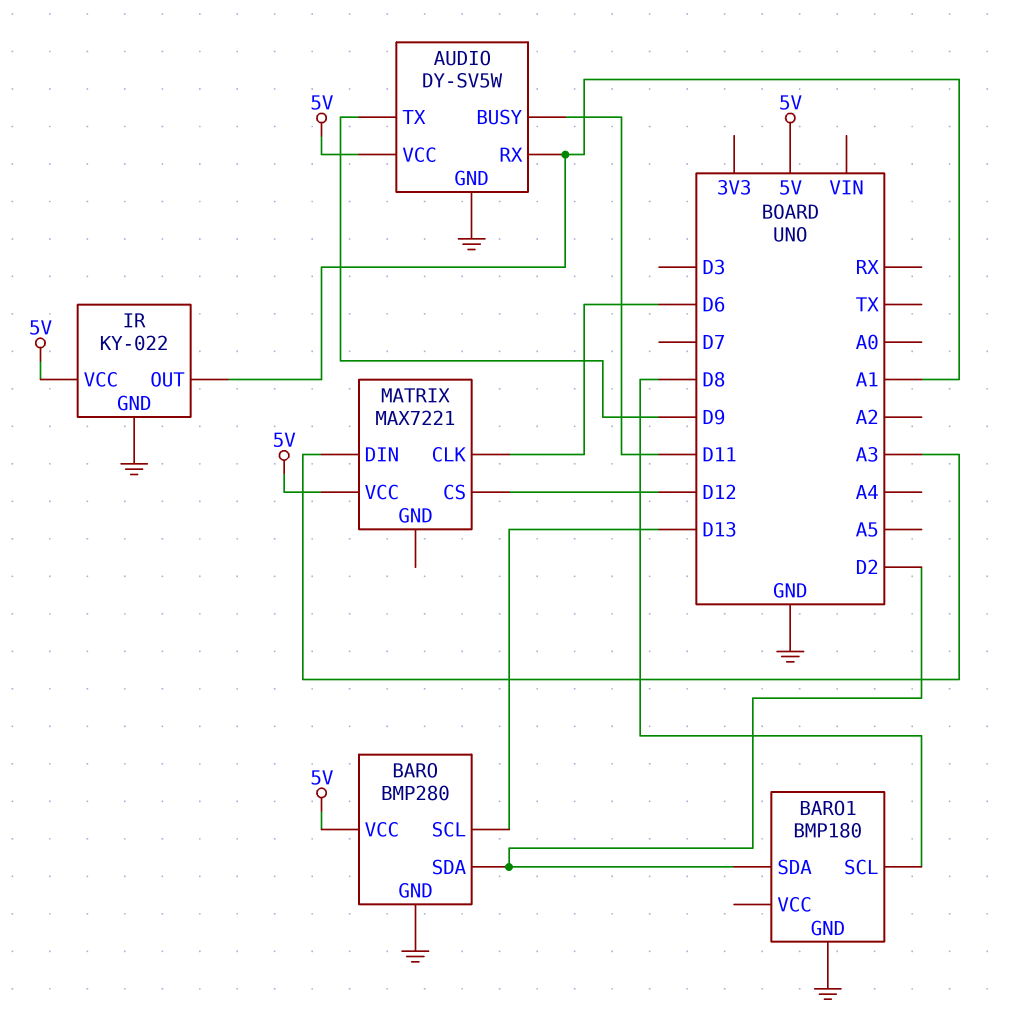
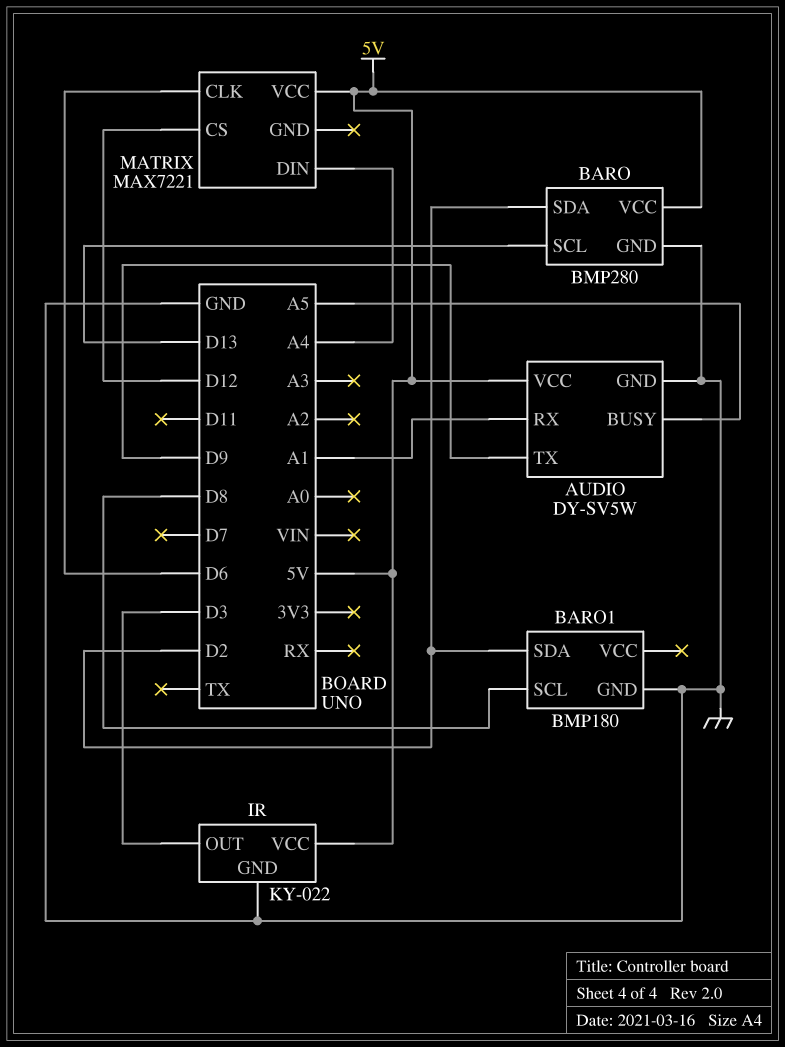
AUDIO pin BUSY: D11 -> A5
IR pin OUT: A1 -> D3
MATRIX pin DIN: A3 -> A4

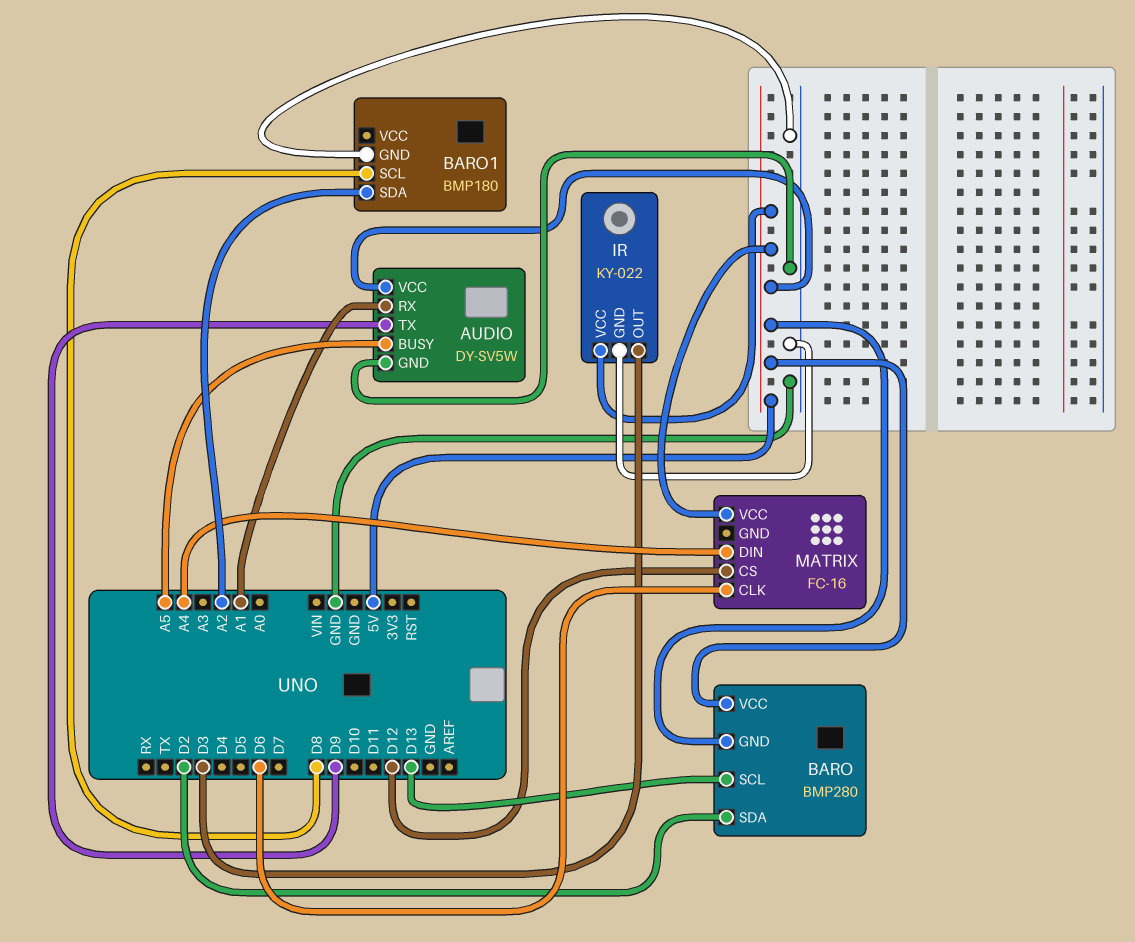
BARO pin GND: GND -> 5V
BARO1 pin SDA: D2 -> A2
MATRIX: MAX7221 -> FC-16

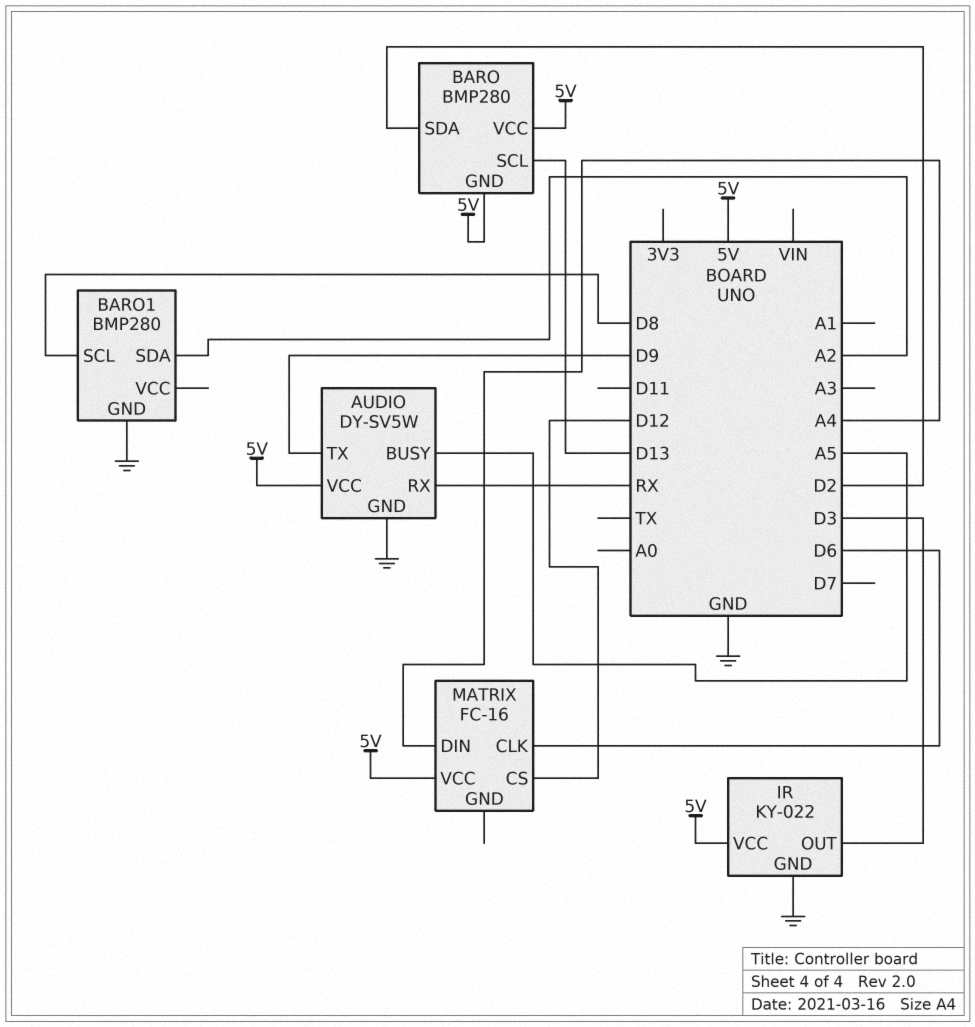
AUDIO pin RX: A1 -> RX
BARO1: BMP180 -> BMP280

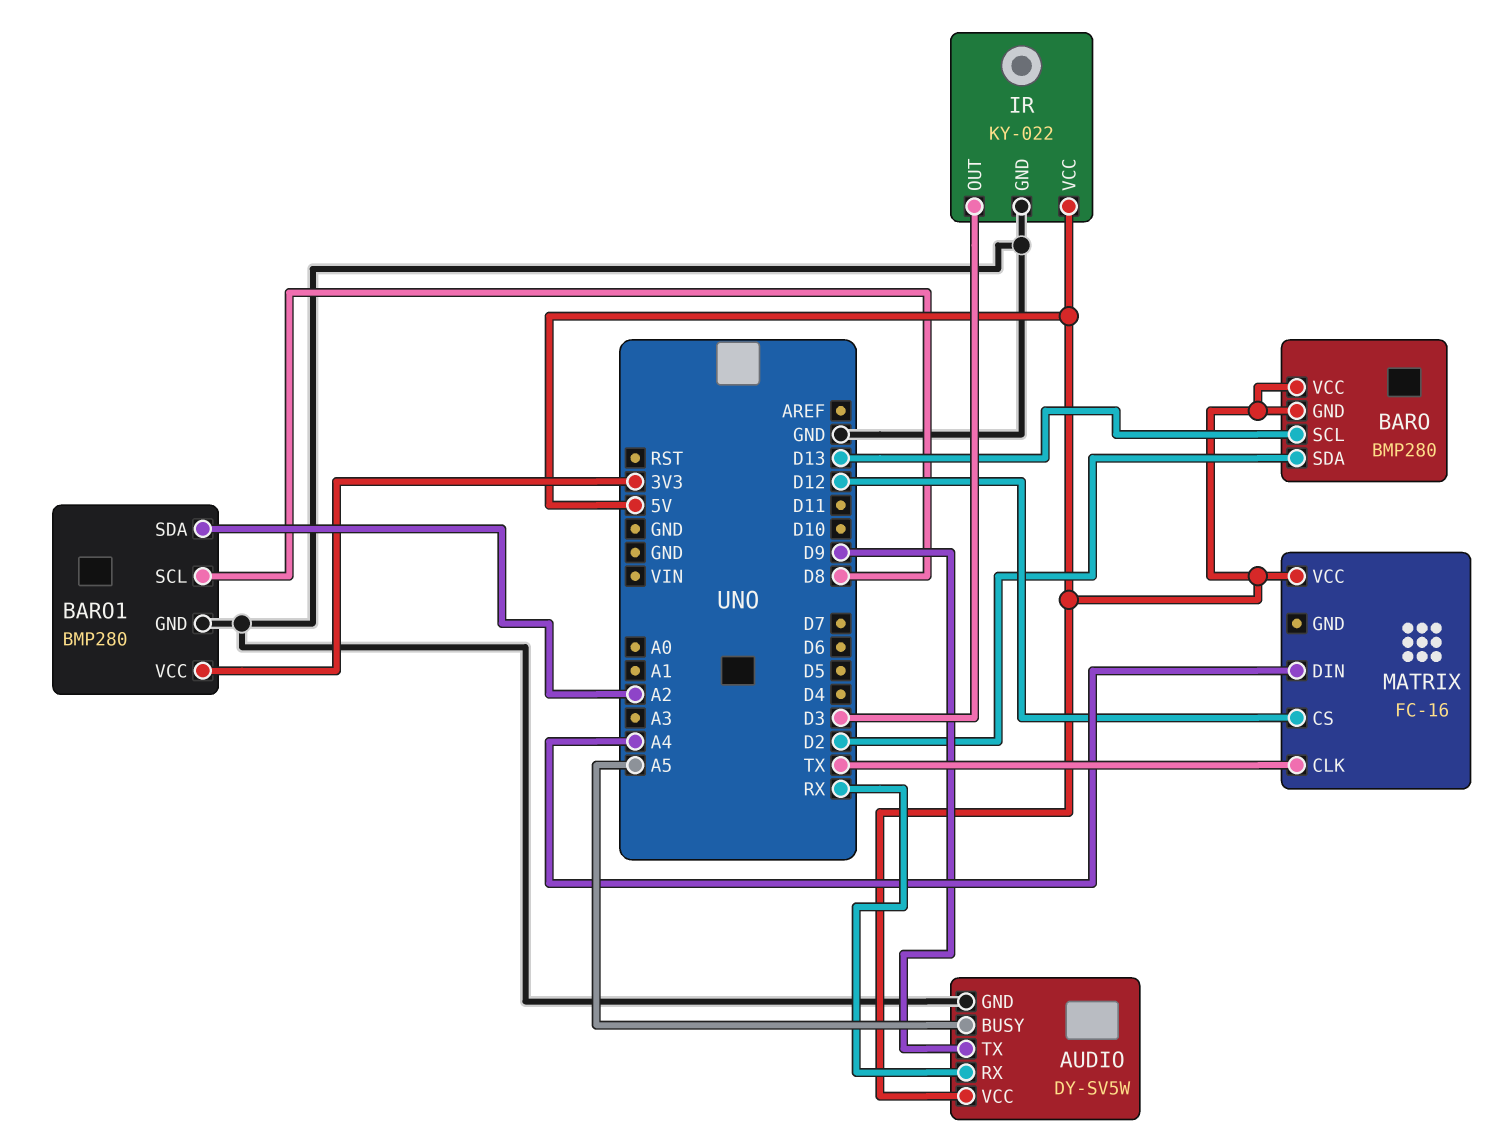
BARO1 pin VCC: none -> 3V3
MATRIX pin CLK: D6 -> TX

